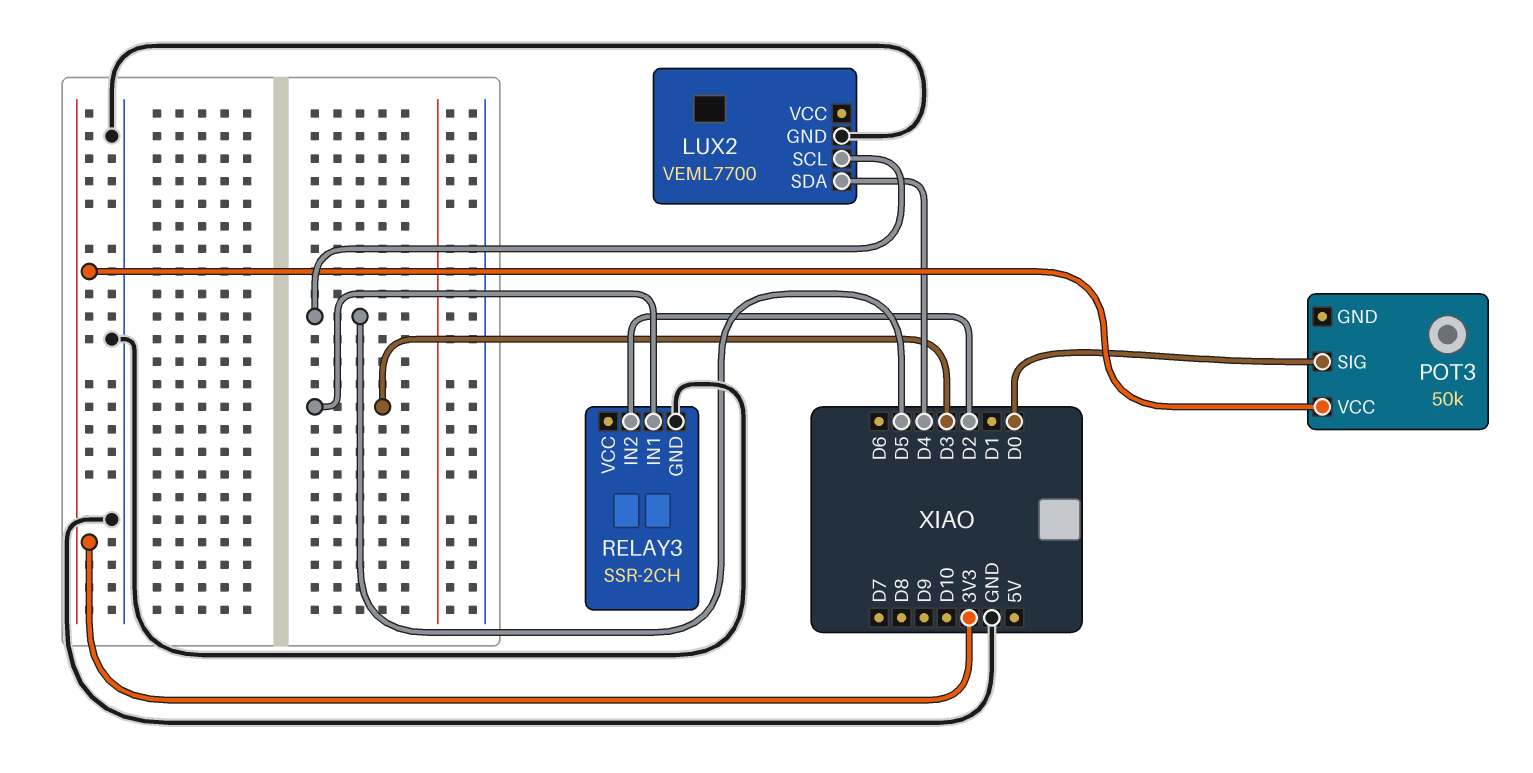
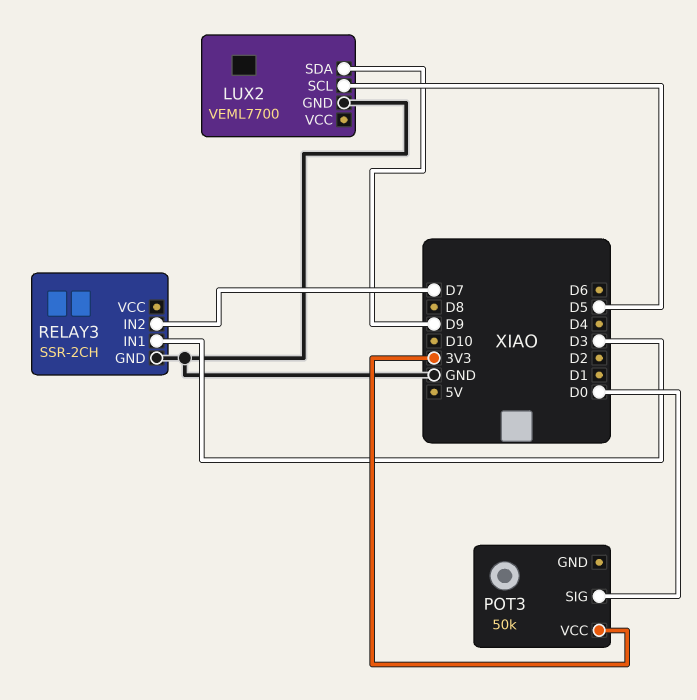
LUX2 pin SDA: D4 -> D9
RELAY3 pin IN2: D2 -> D7

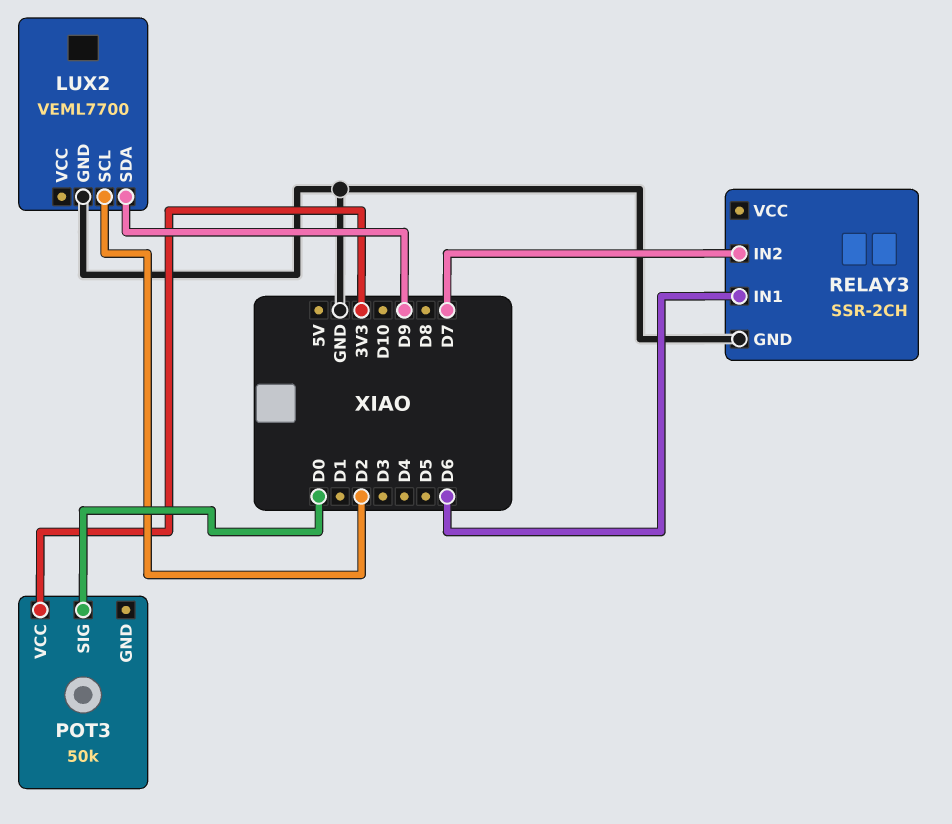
LUX2 pin SCL: D5 -> D2
RELAY3 pin IN1: D3 -> D6

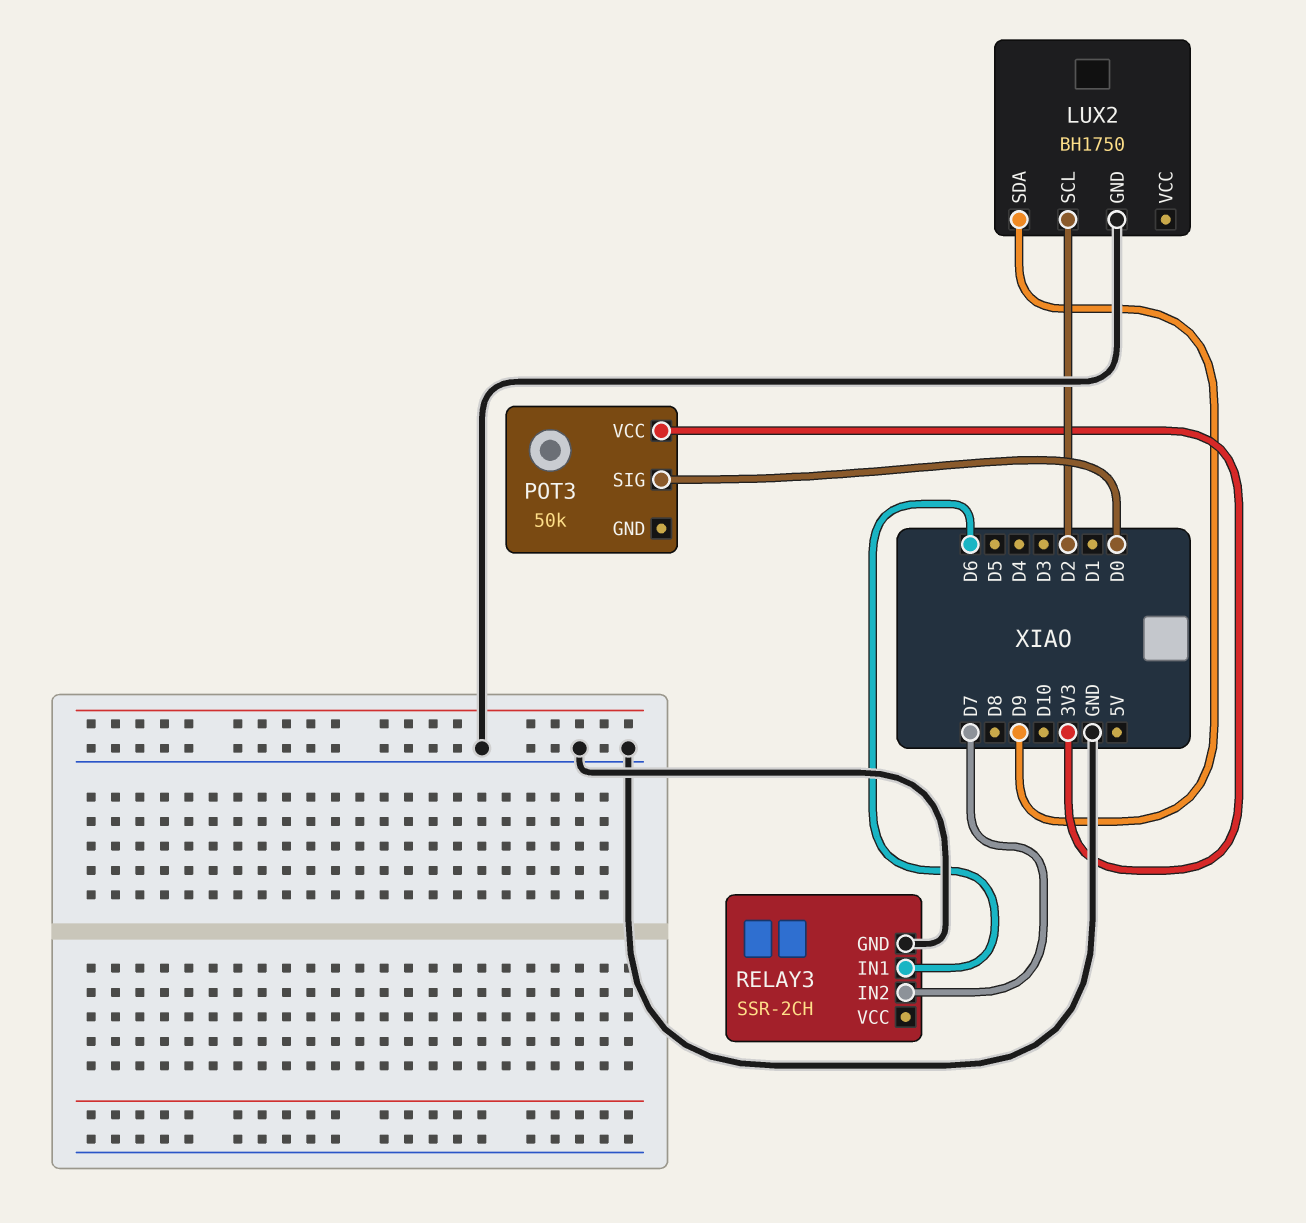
LUX2: VEML7700 -> BH1750

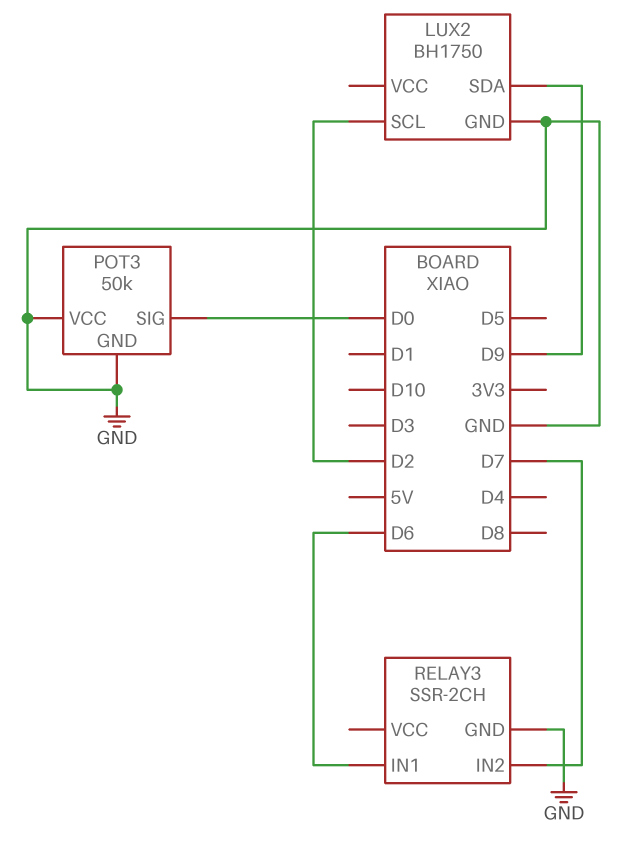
POT3 pin GND: none -> GND
POT3 pin VCC: 3V3 -> GND

